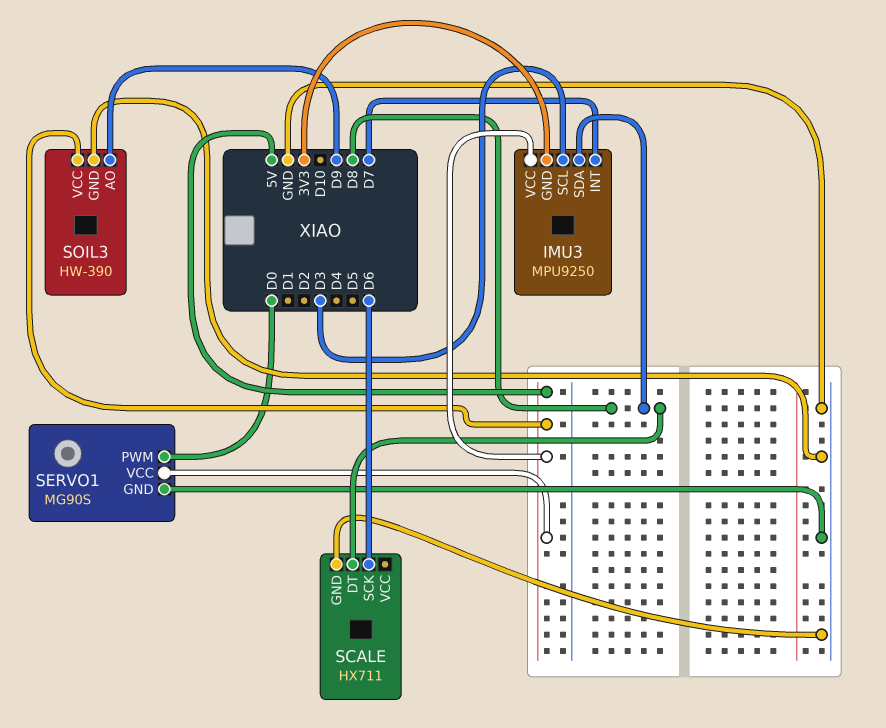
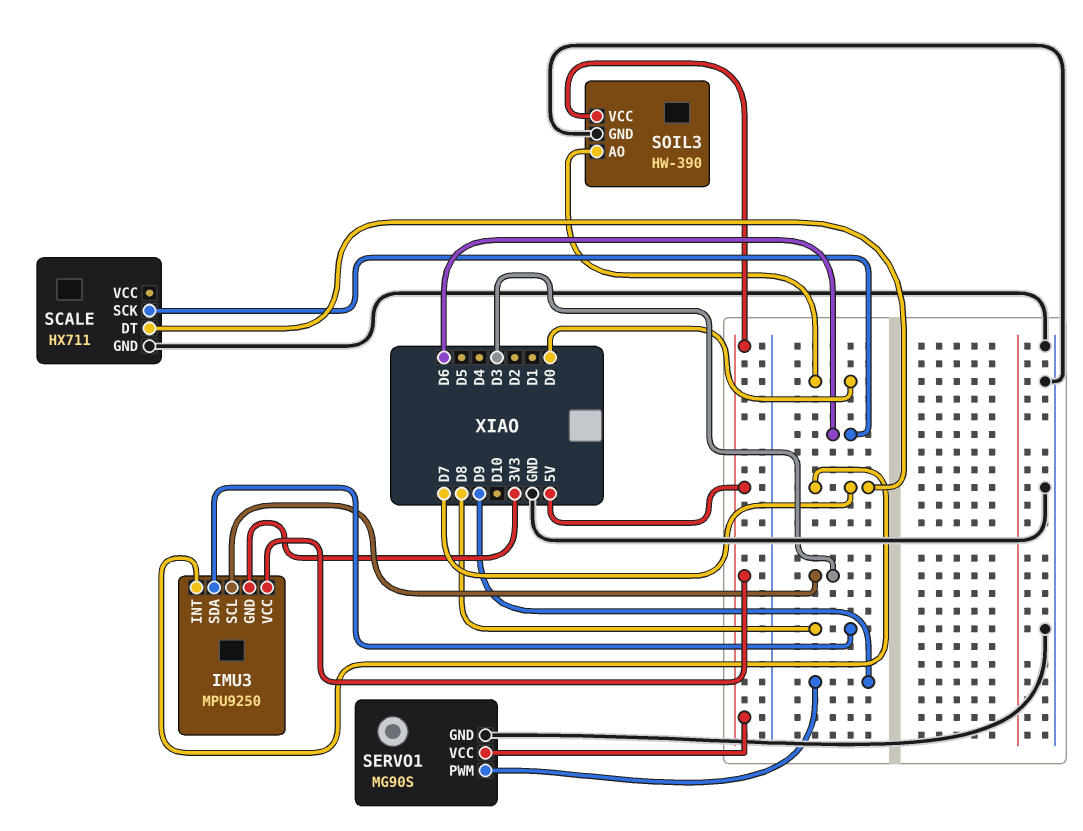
SCALE pin DT: D8 -> D7
SERVO1 pin PWM: D0 -> D9
SOIL3 pin AO: D9 -> D0

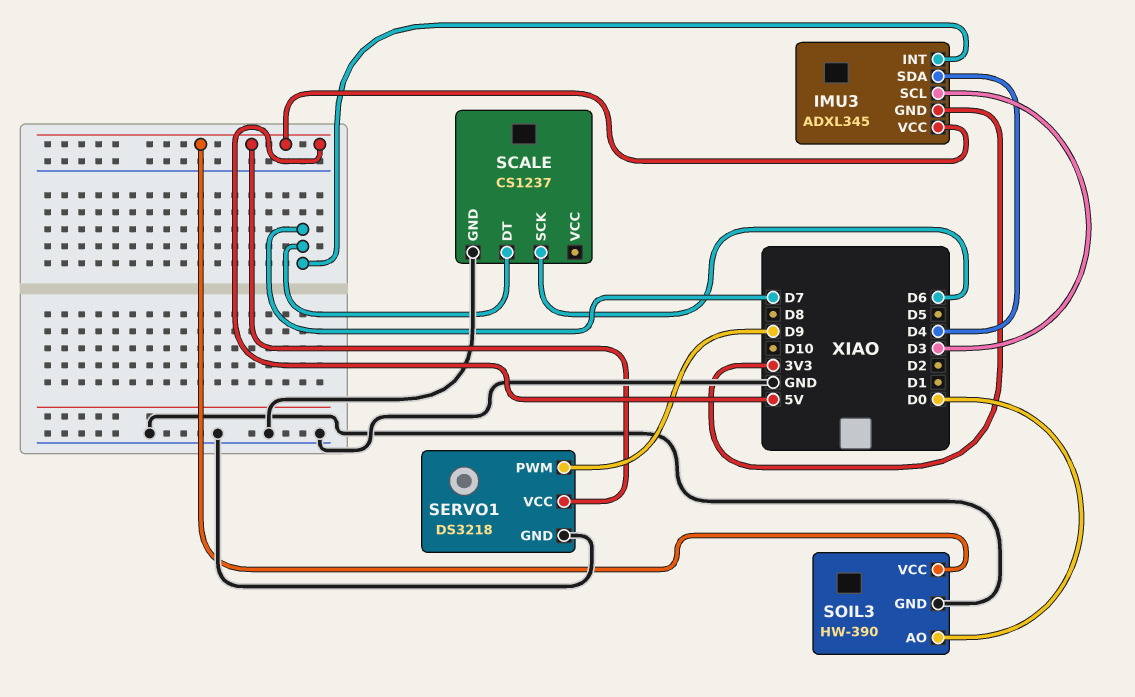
IMU3: MPU9250 -> ADXL345
IMU3 pin SDA: D8 -> D4
SCALE: HX711 -> CS1237
SERVO1: MG90S -> DS3218

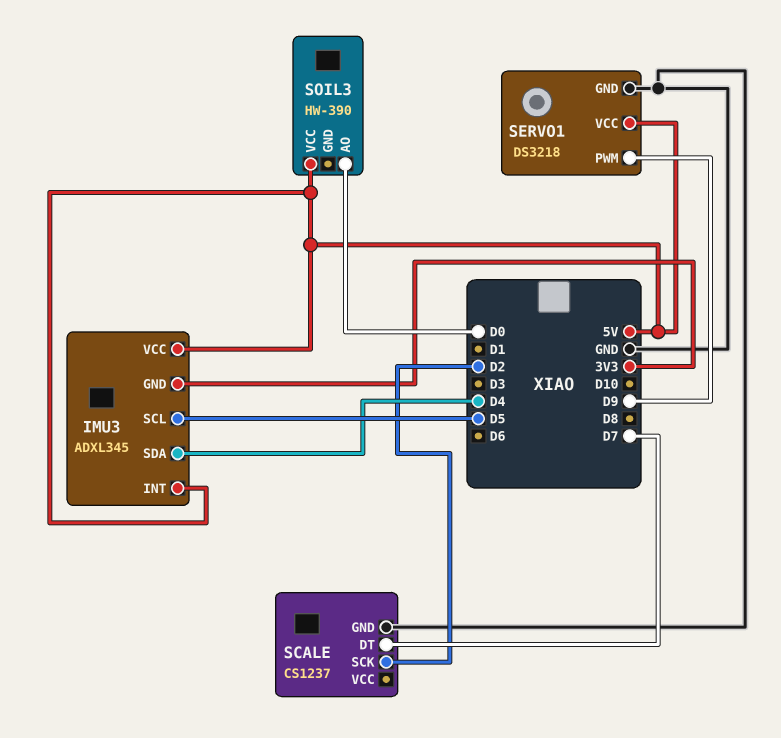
IMU3 pin INT: D7 -> 5V
IMU3 pin SCL: D3 -> D5
SCALE pin SCK: D6 -> D2
SOIL3 pin GND: GND -> none

